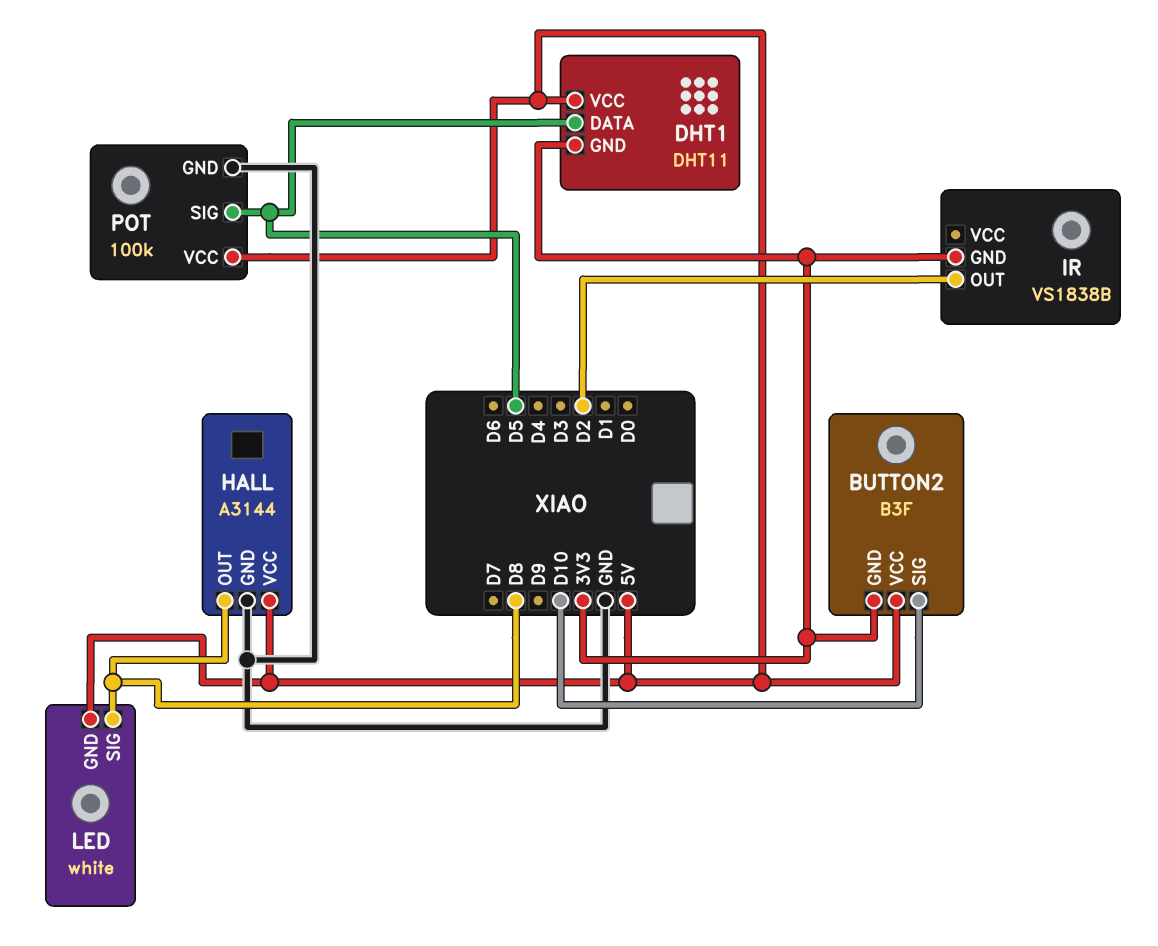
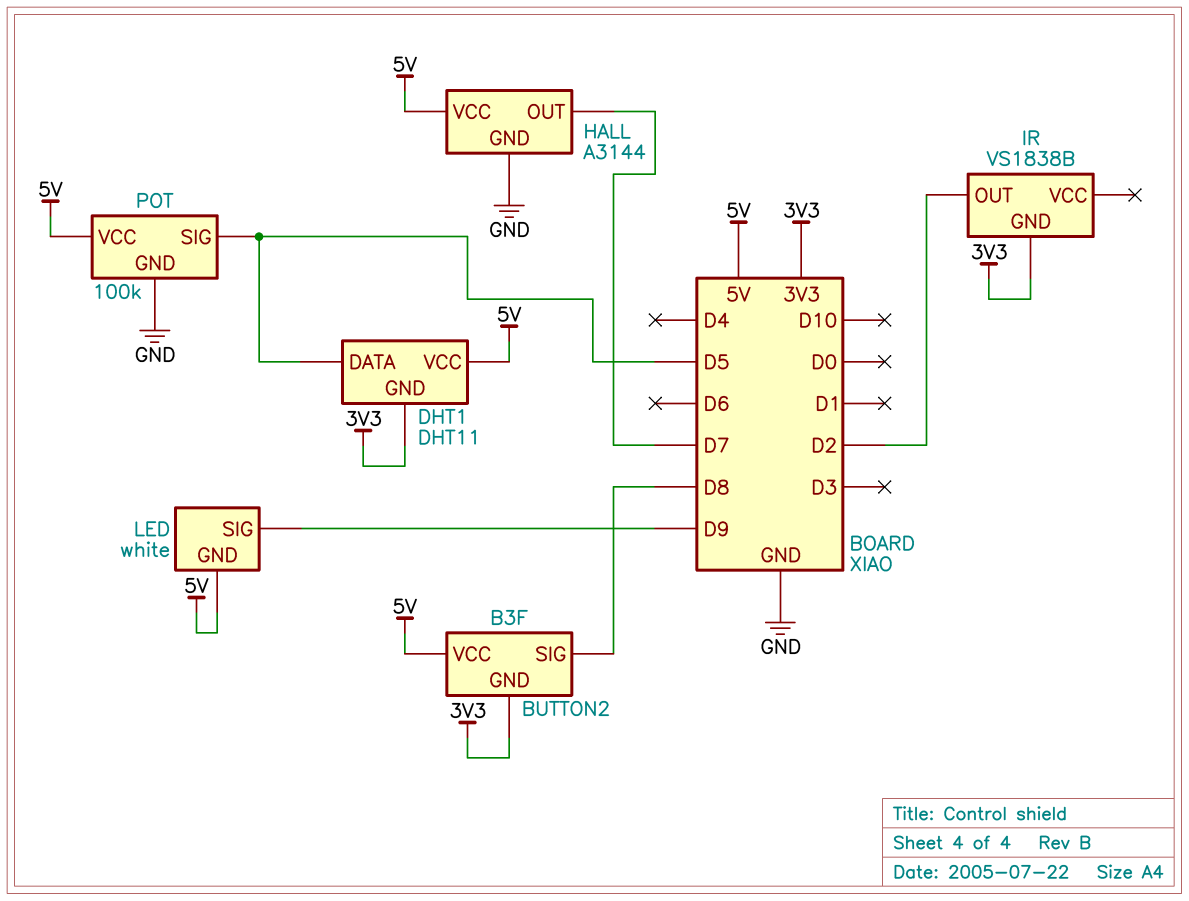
BUTTON2 pin SIG: D10 -> D8
HALL pin OUT: D8 -> D7
LED pin SIG: D8 -> D9

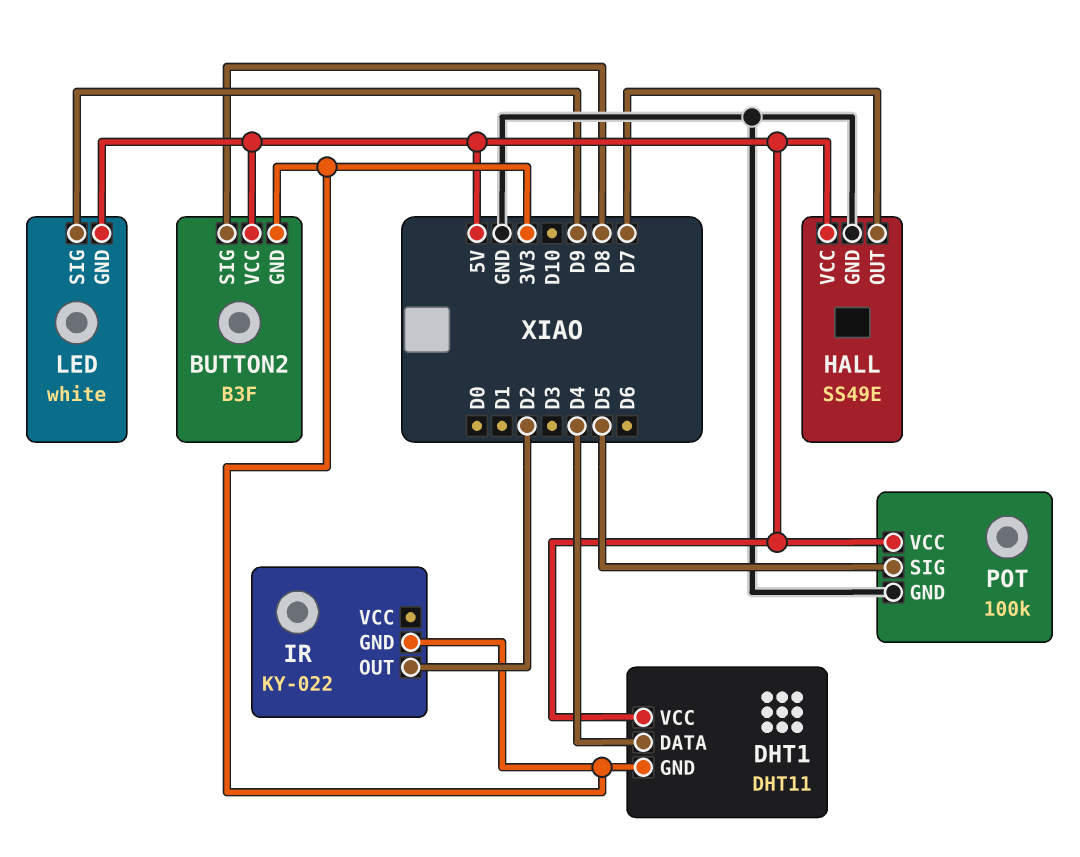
DHT1 pin DATA: D5 -> D4
HALL: A3144 -> SS49E
IR: VS1838B -> KY-022

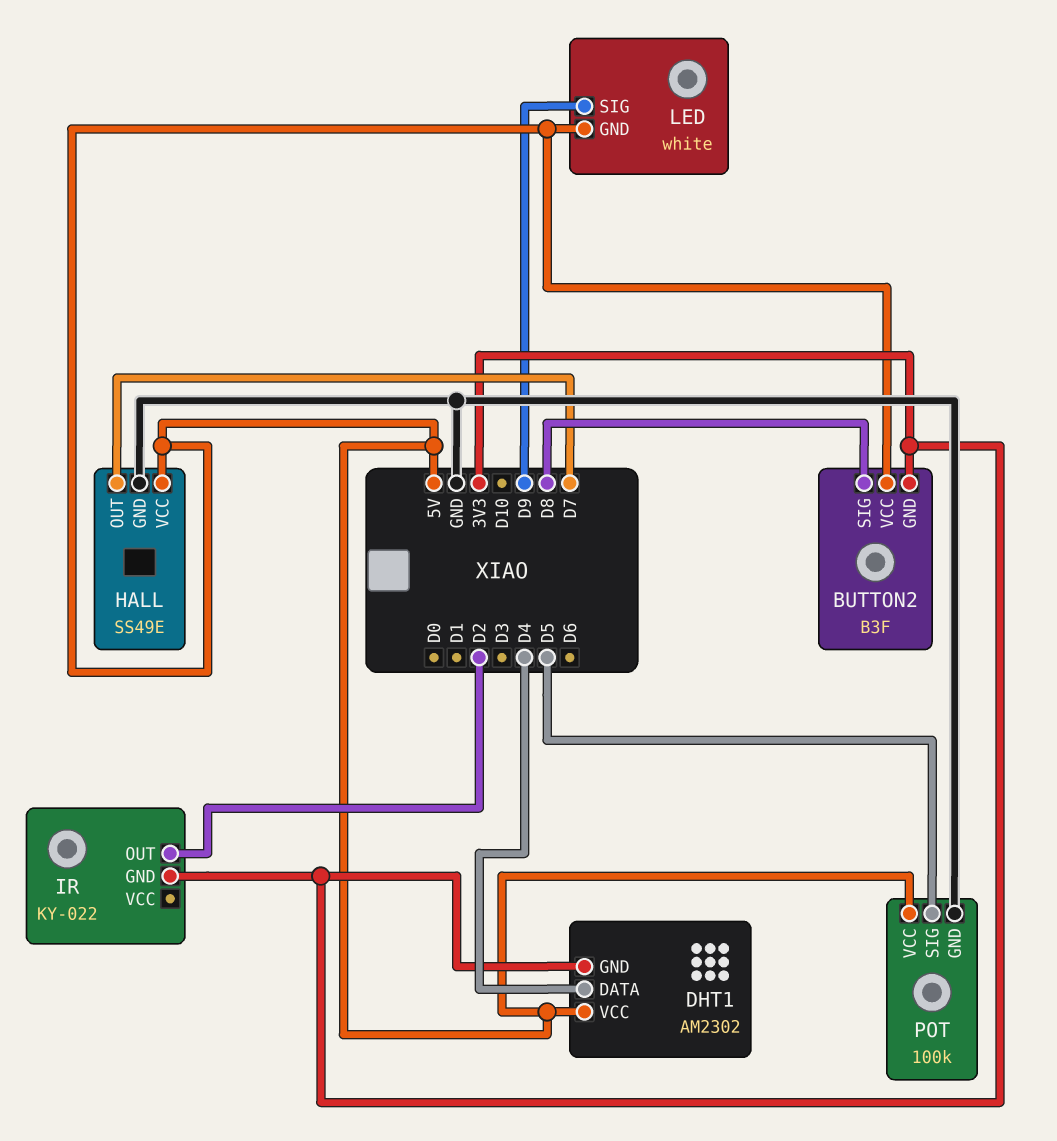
DHT1: DHT11 -> AM2302

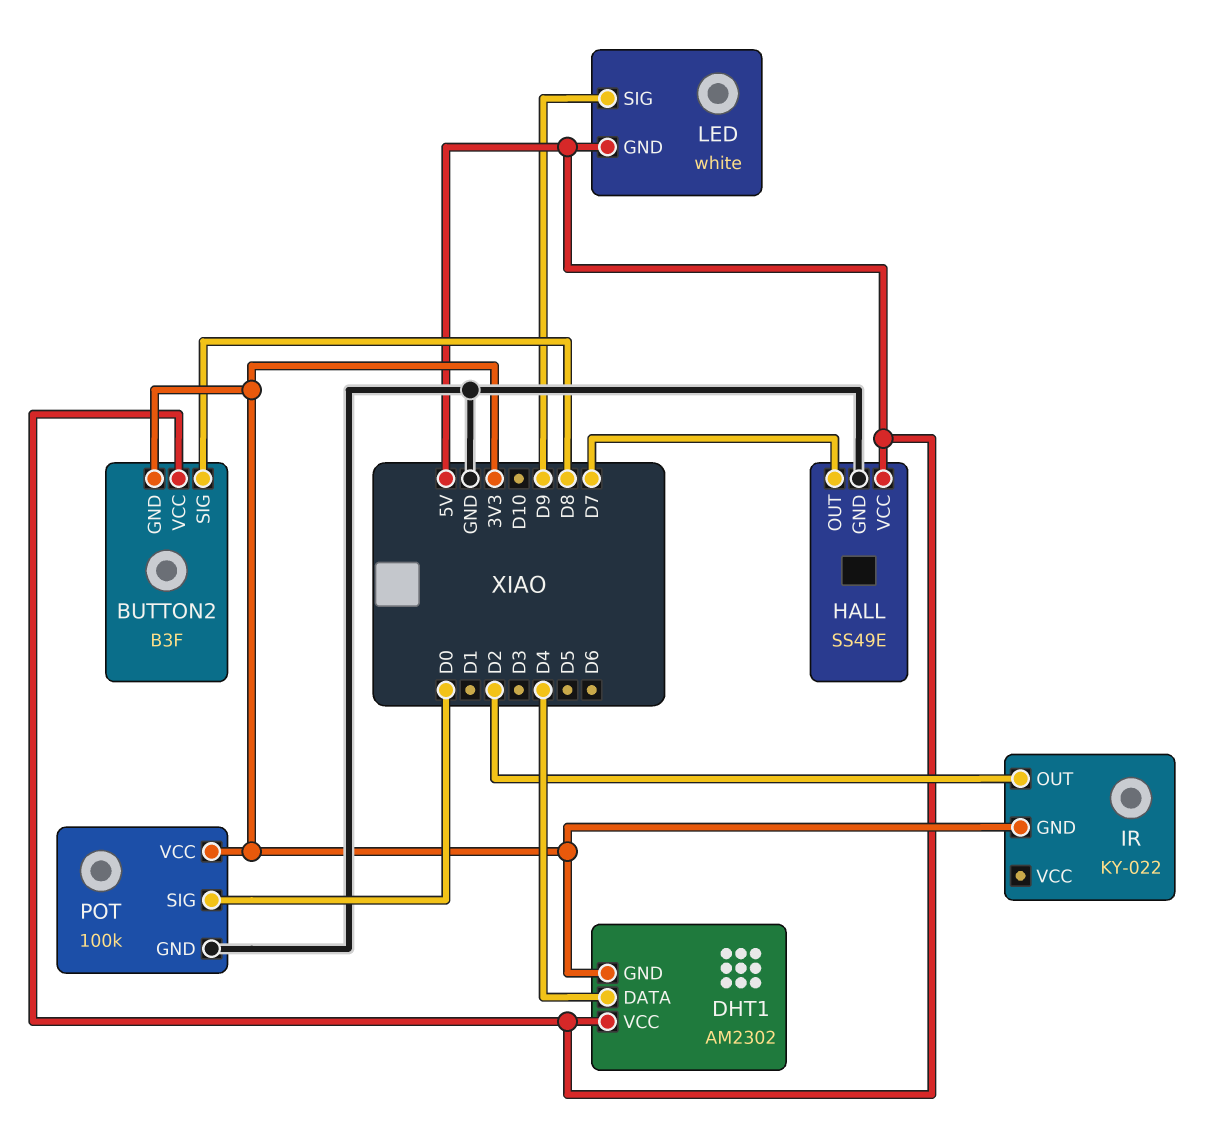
POT pin SIG: D5 -> D0
POT pin VCC: 5V -> 3V3

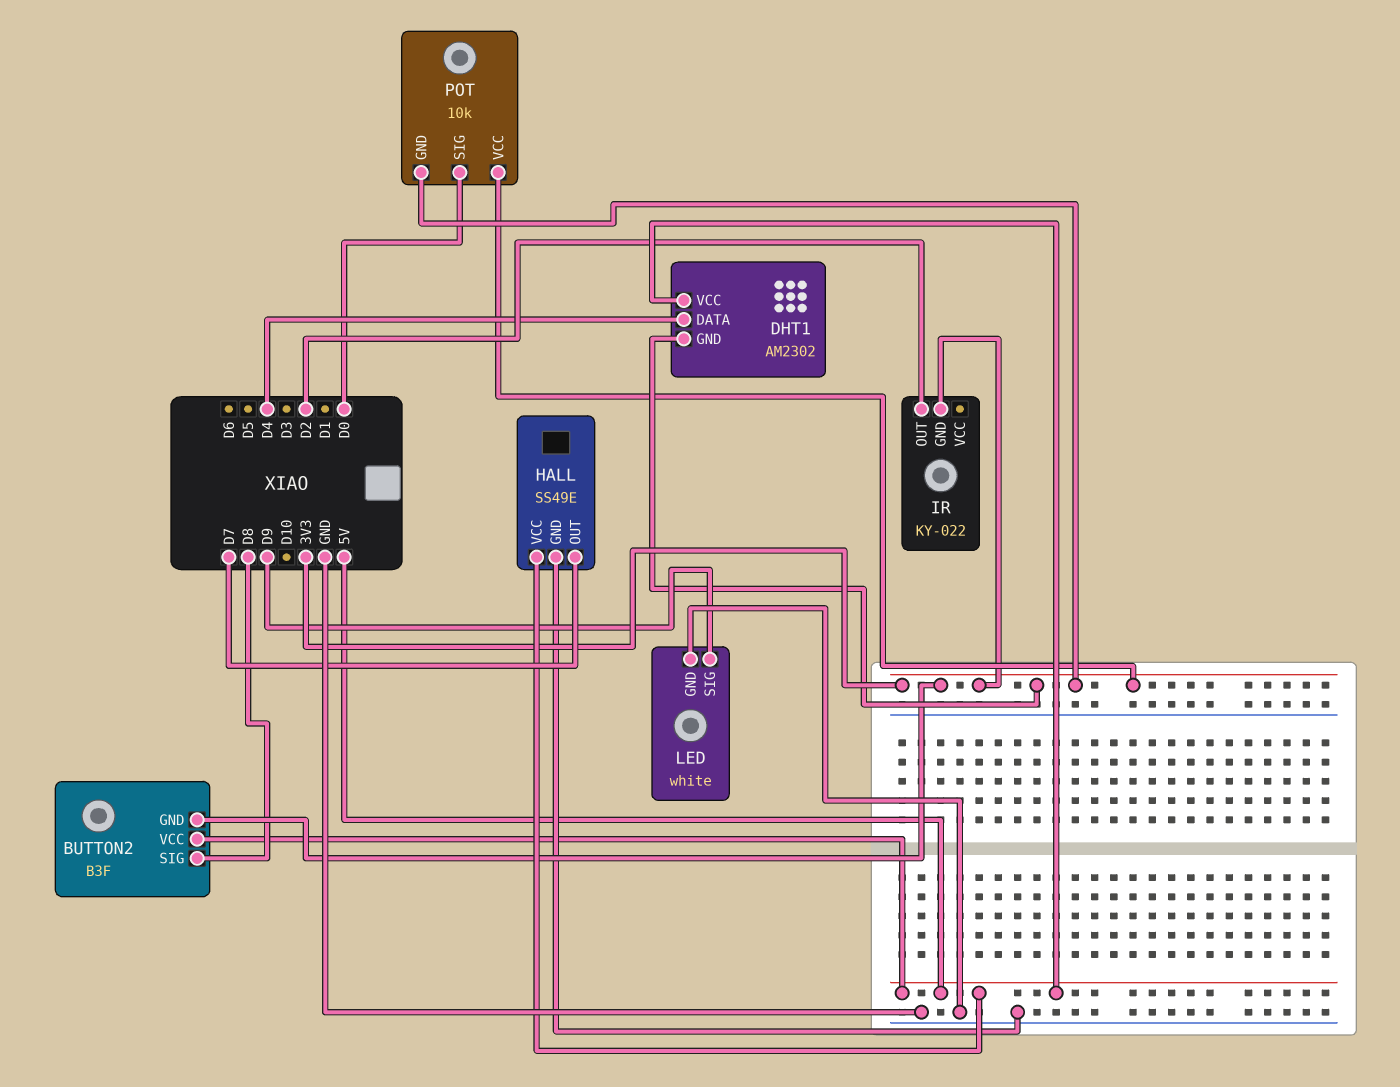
LED pin GND: 5V -> GND
POT: 100k -> 10k
POT pin GND: GND -> 3V3

